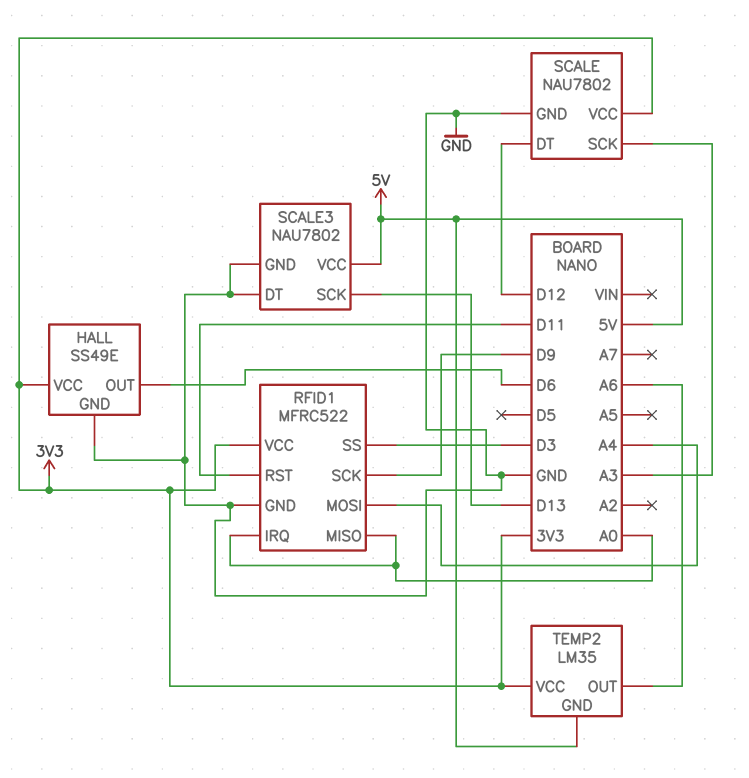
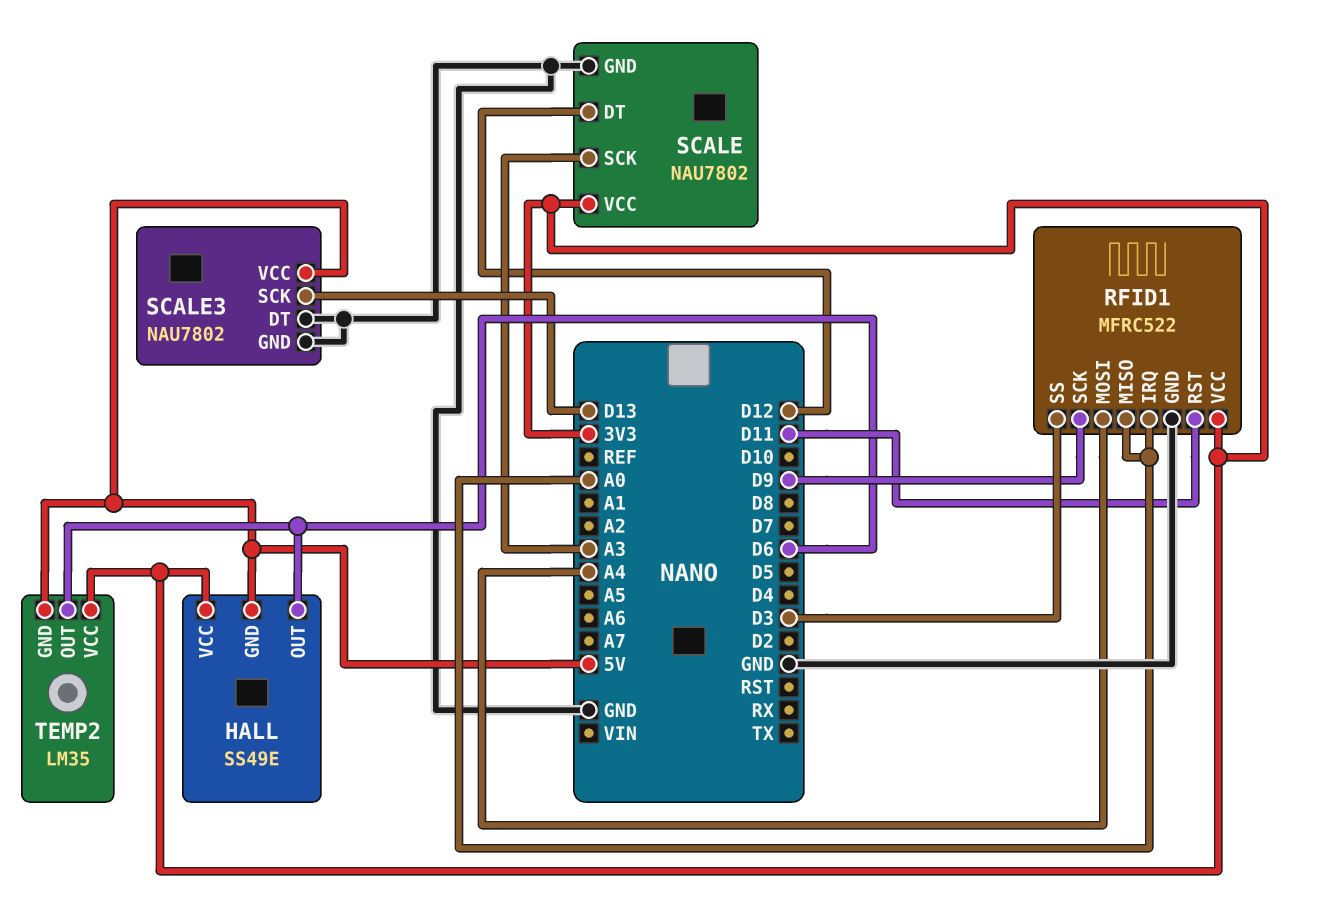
HALL pin GND: GND -> 5V
TEMP2 pin OUT: A6 -> D6

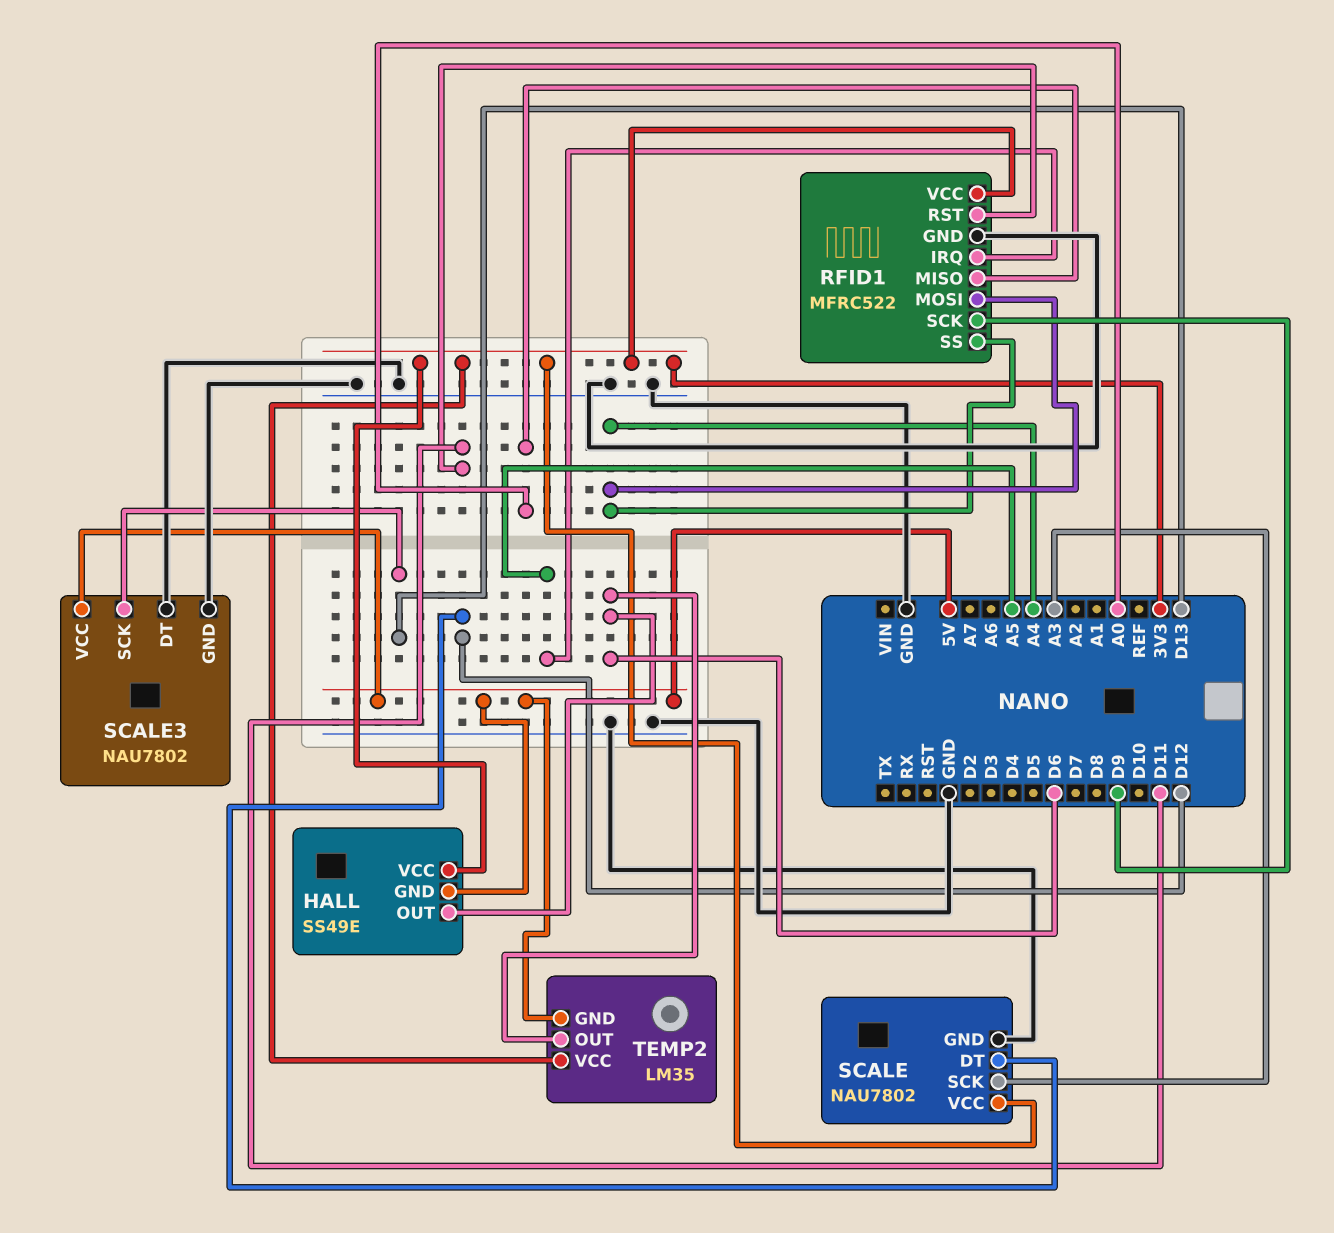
RFID1 pin IRQ: A0 -> A5
RFID1 pin SS: D3 -> A4

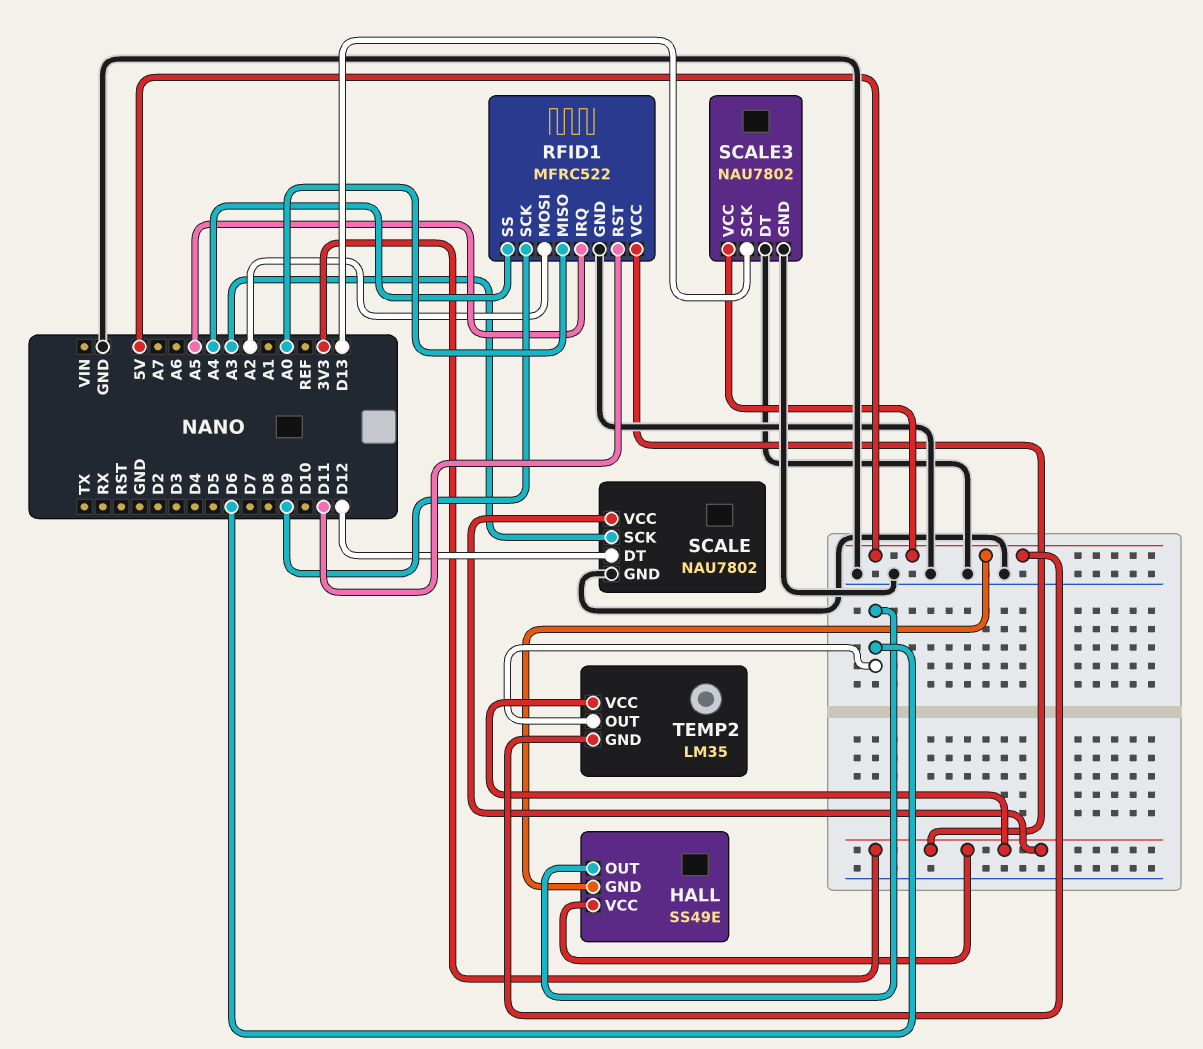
RFID1 pin MOSI: A4 -> A2

